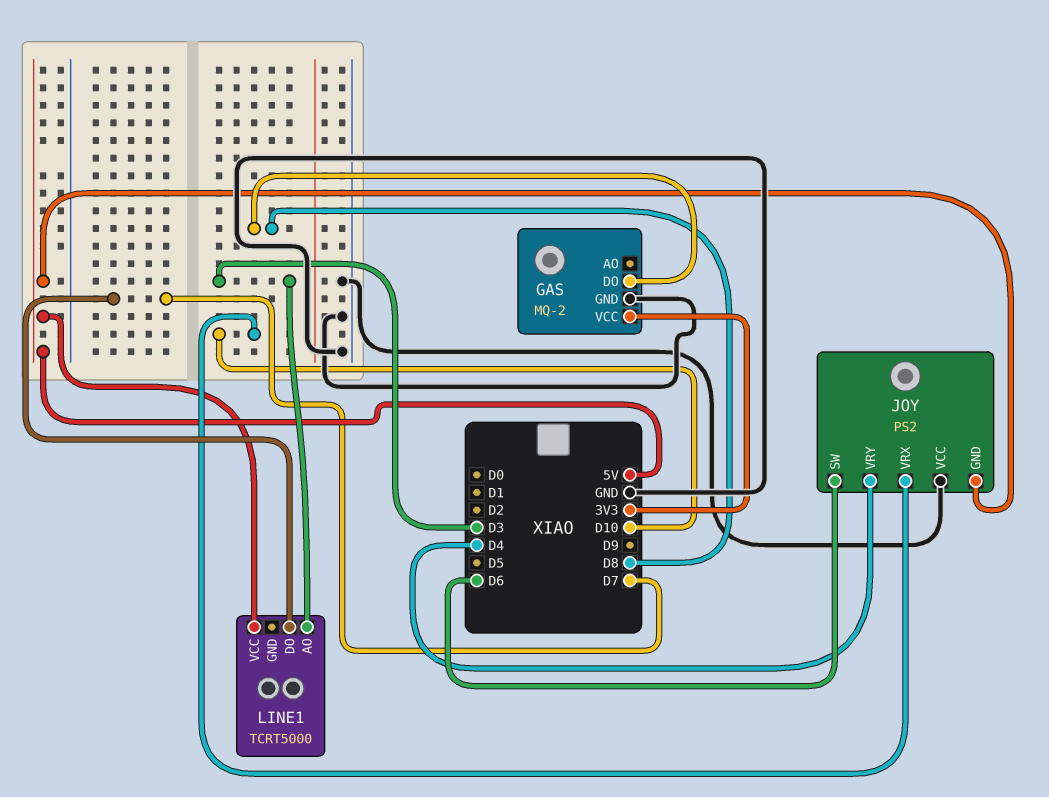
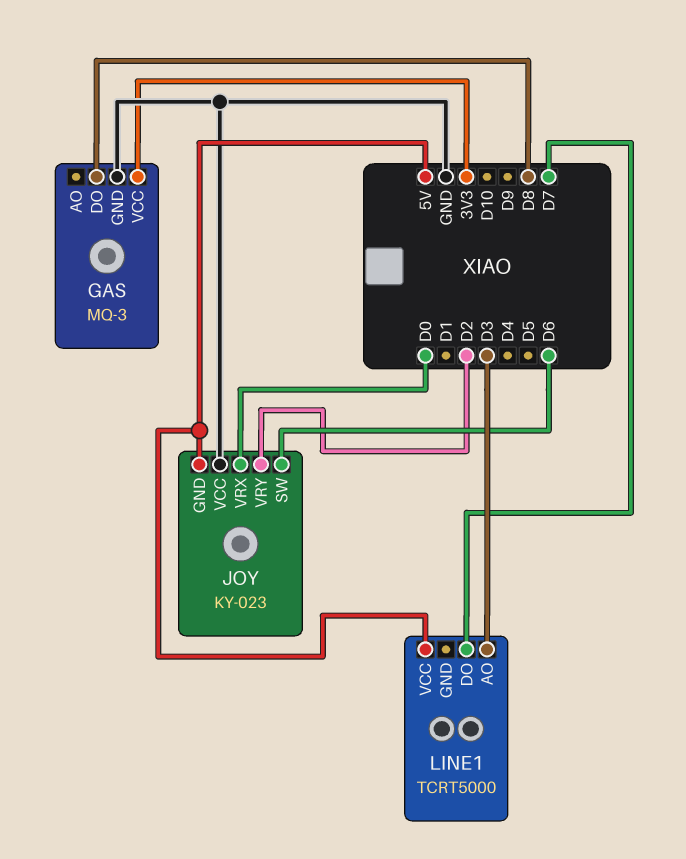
GAS: MQ-2 -> MQ-3
JOY: PS2 -> KY-023
JOY pin VRX: D10 -> D0
JOY pin VRY: D4 -> D2

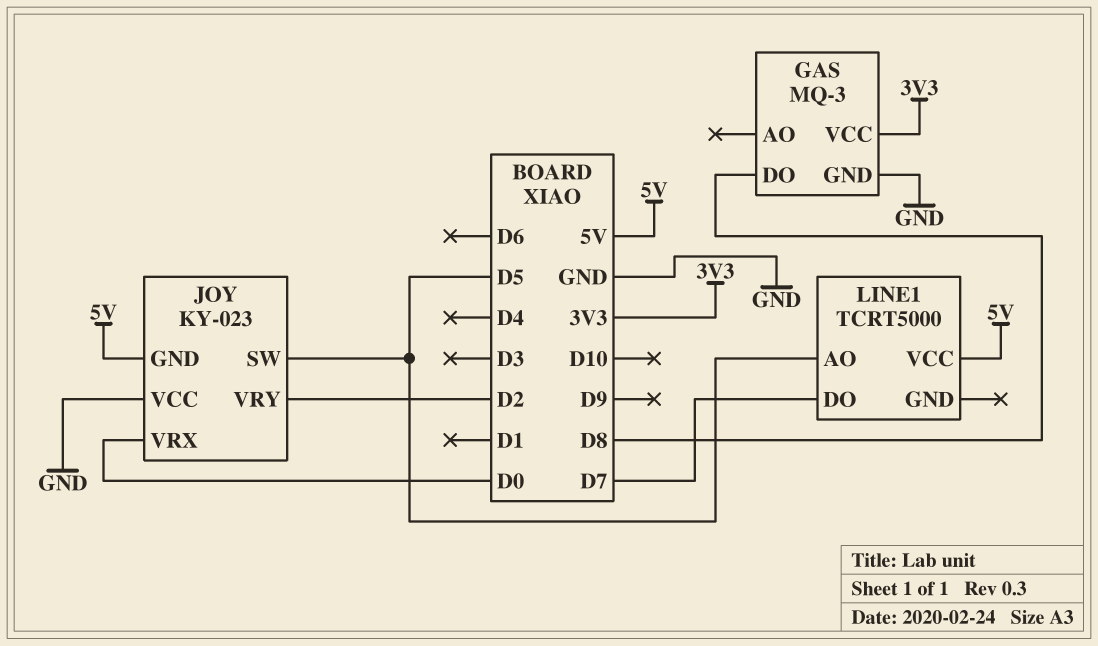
JOY pin SW: D6 -> D5
LINE1 pin AO: D3 -> D5

